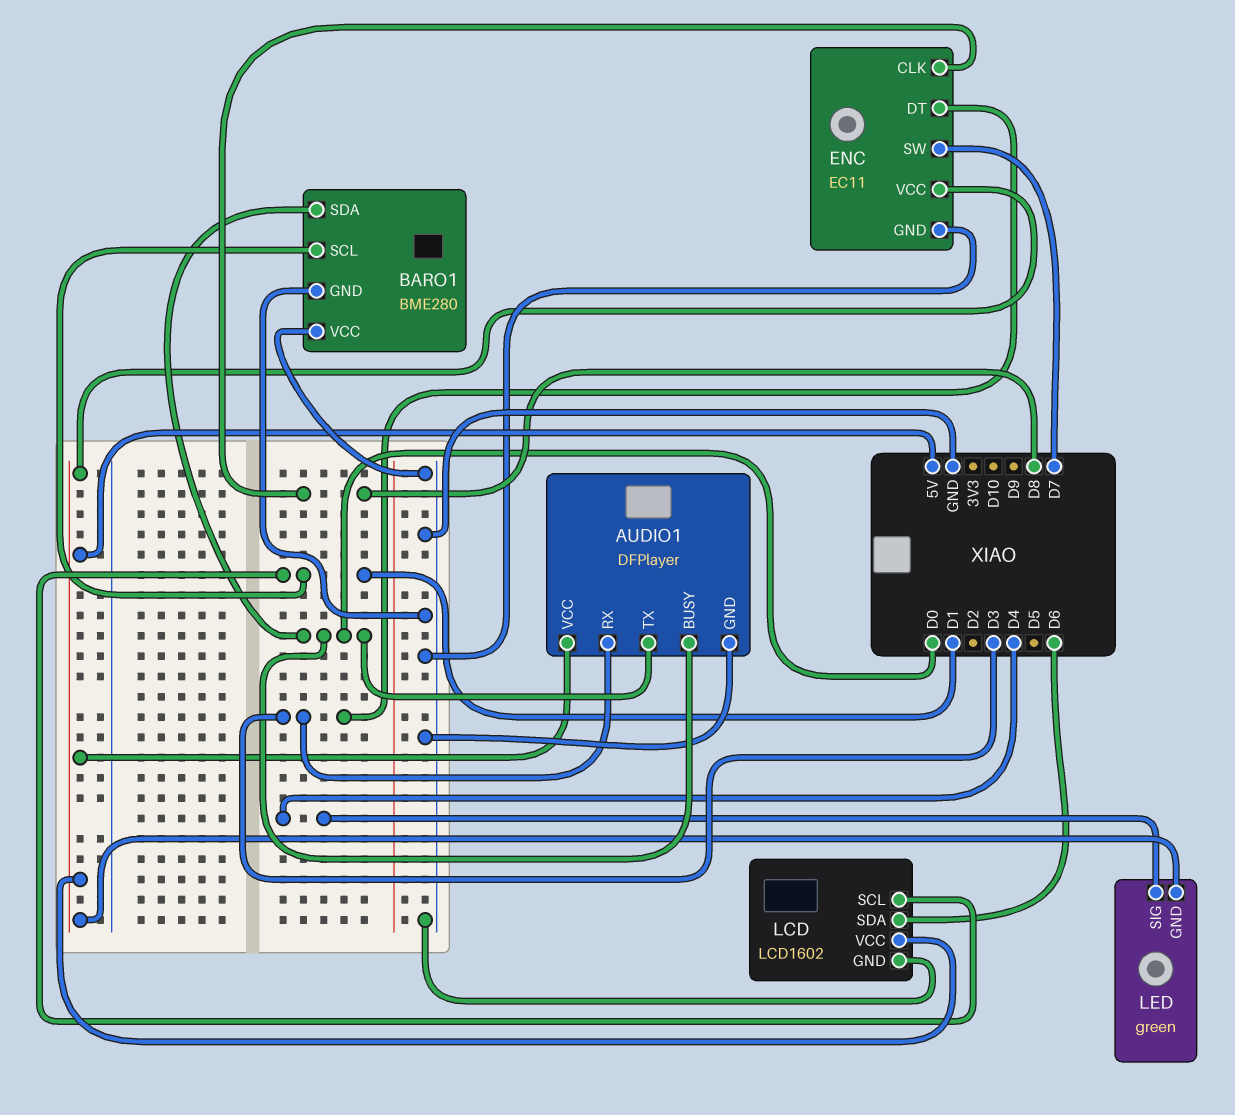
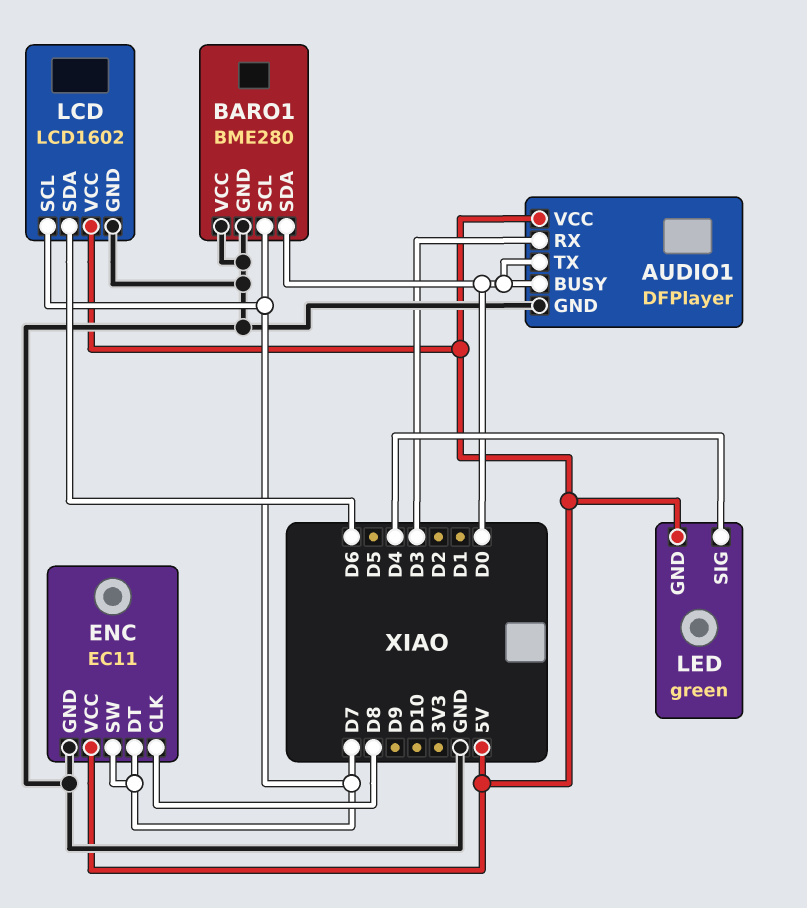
BARO1 pin SCL: D1 -> D7
ENC pin DT: D3 -> D7
LCD pin SCL: D1 -> D7

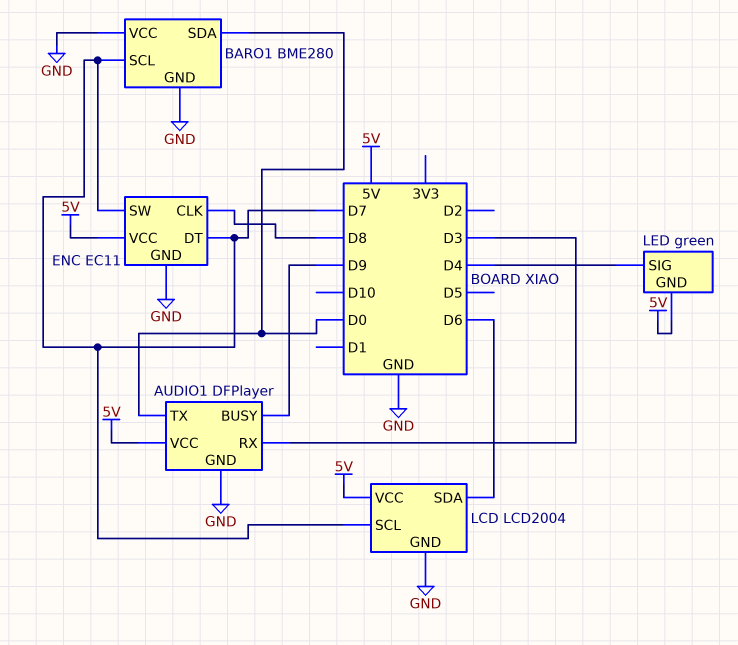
AUDIO1 pin BUSY: D0 -> D9
LCD: LCD1602 -> LCD2004

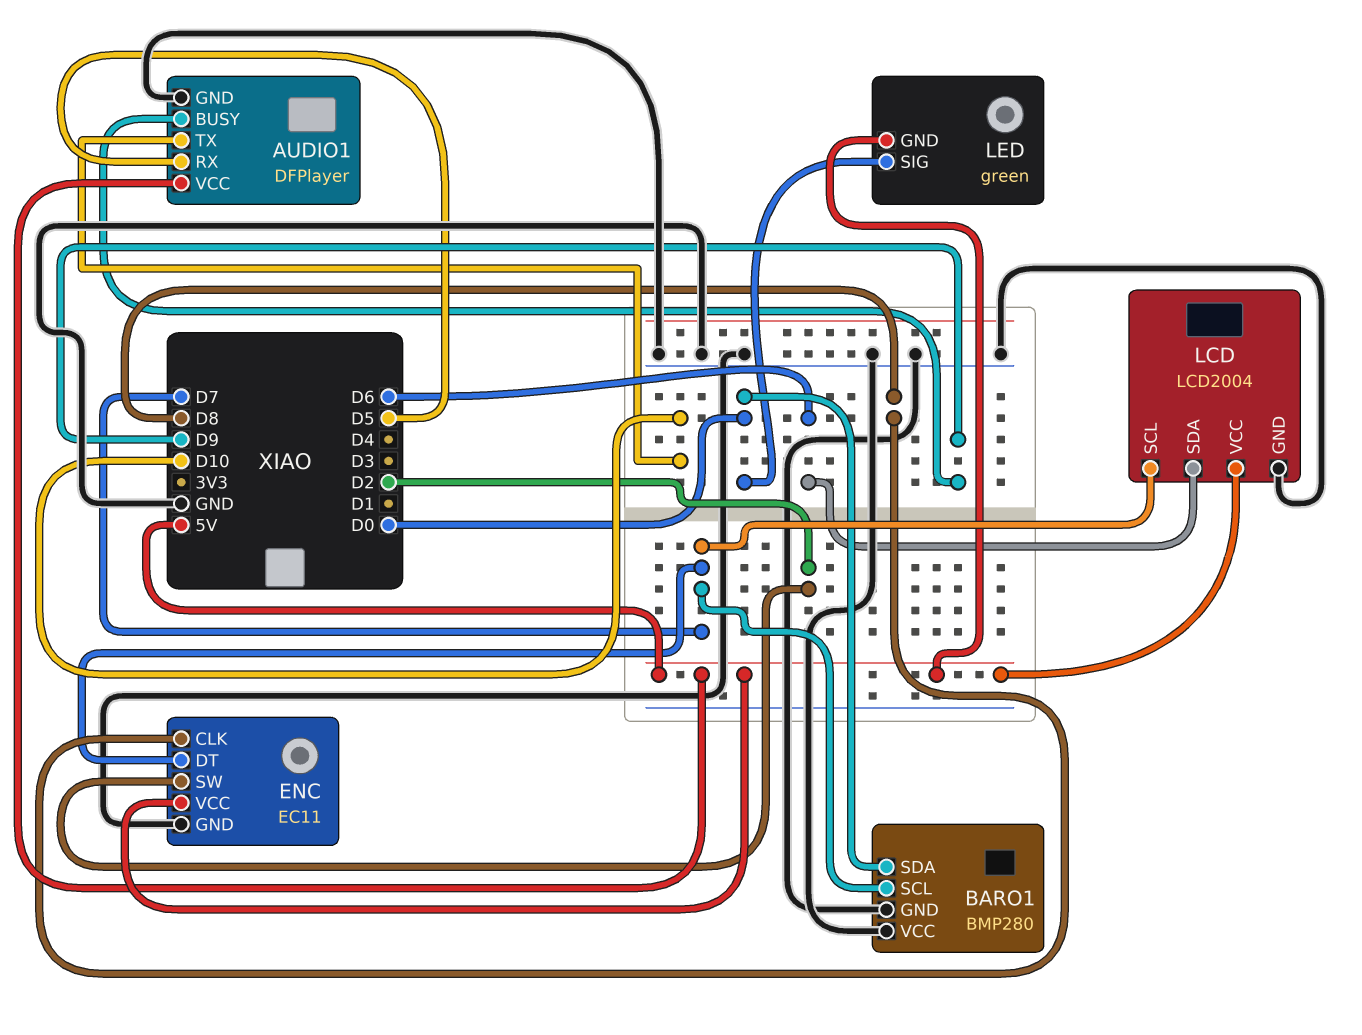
AUDIO1 pin RX: D3 -> D5
AUDIO1 pin TX: D0 -> D10
BARO1: BME280 -> BMP280
ENC pin SW: D7 -> D2
LED pin SIG: D4 -> D0

